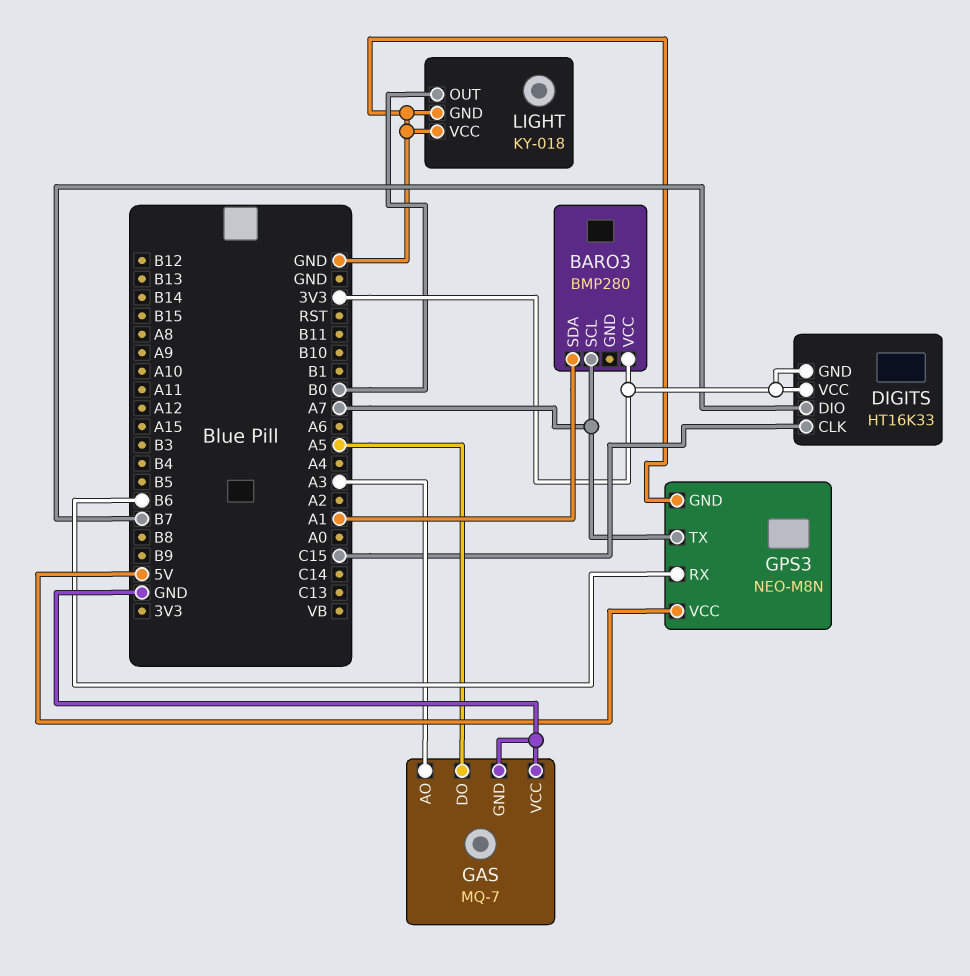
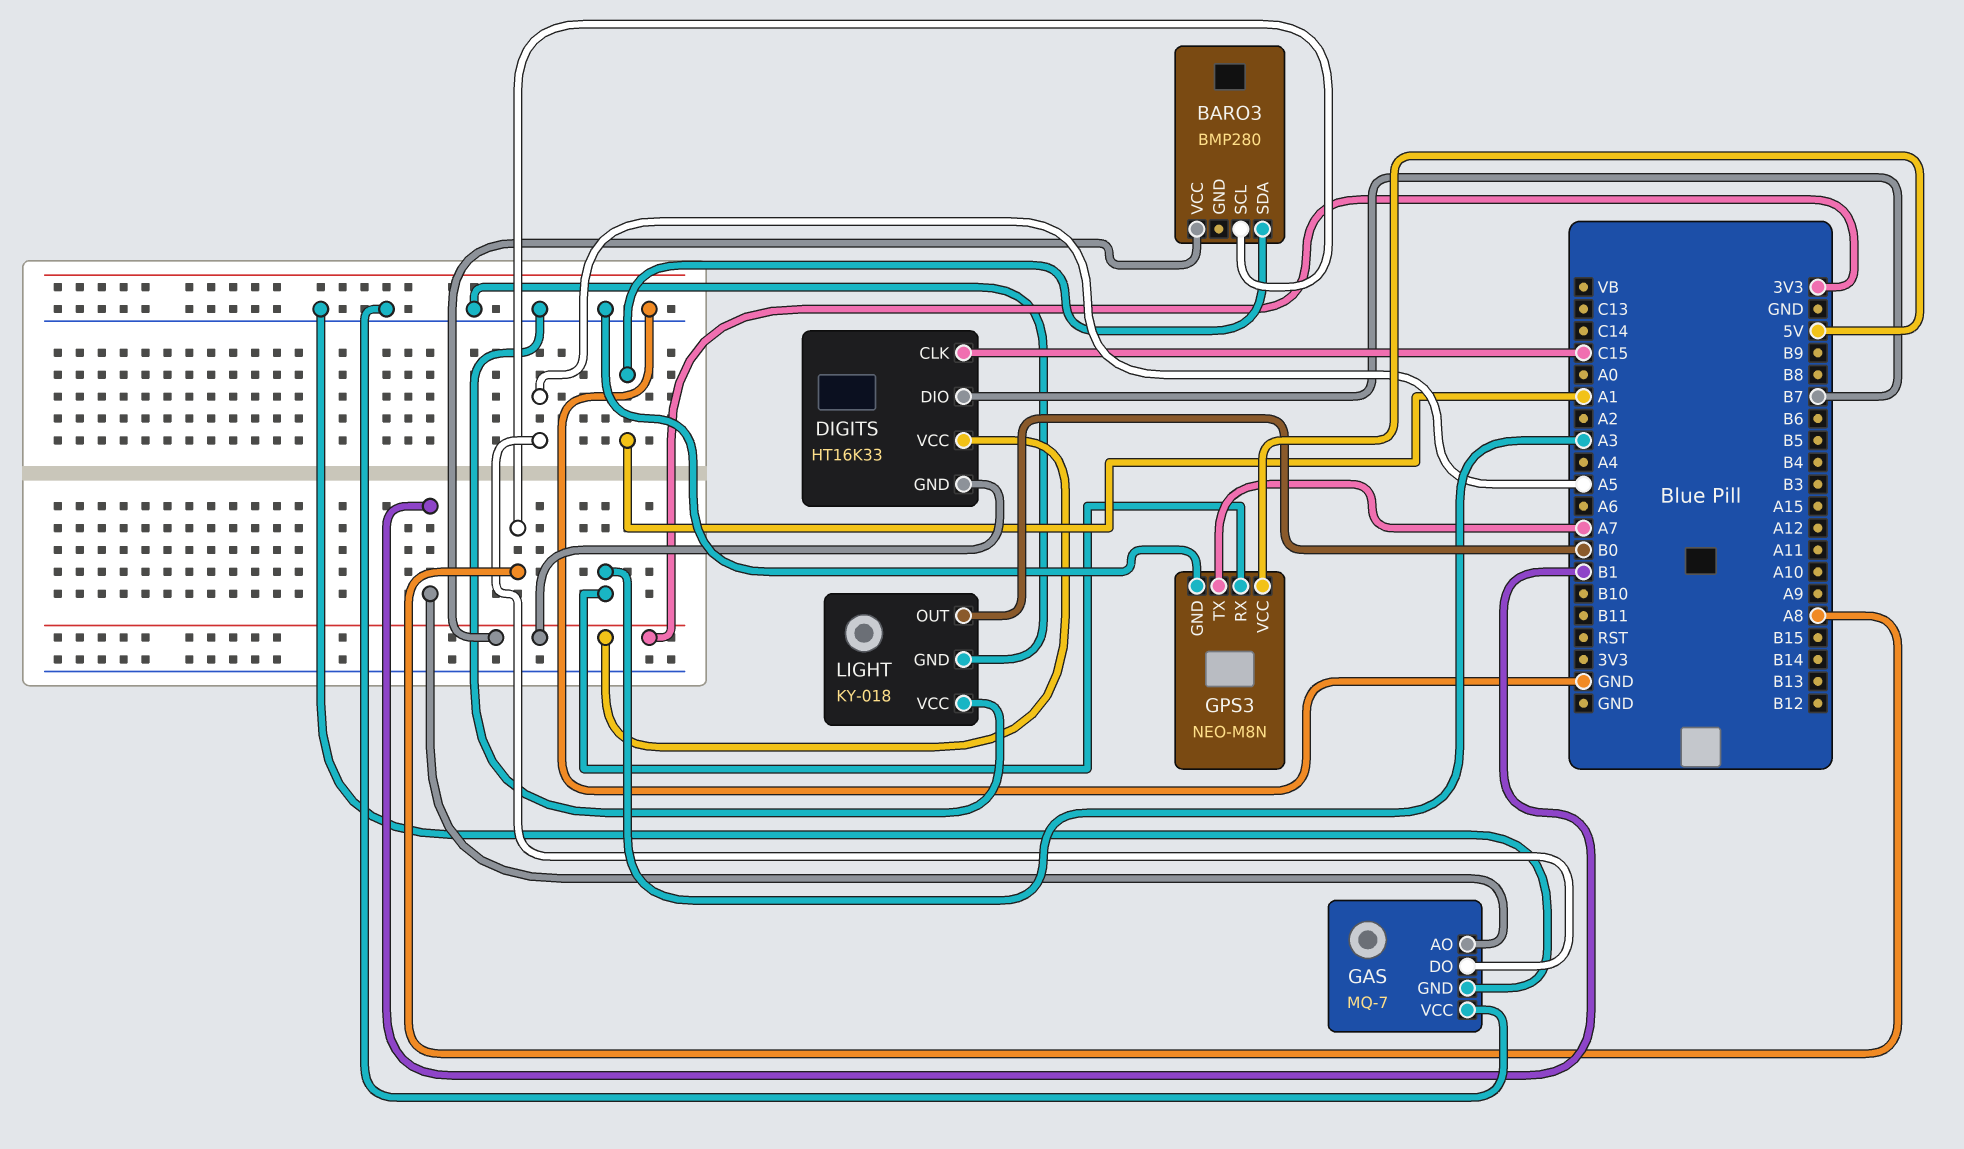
BARO3 pin SCL: A7 -> A8
GAS pin AO: A3 -> B1
GPS3 pin RX: B6 -> A3

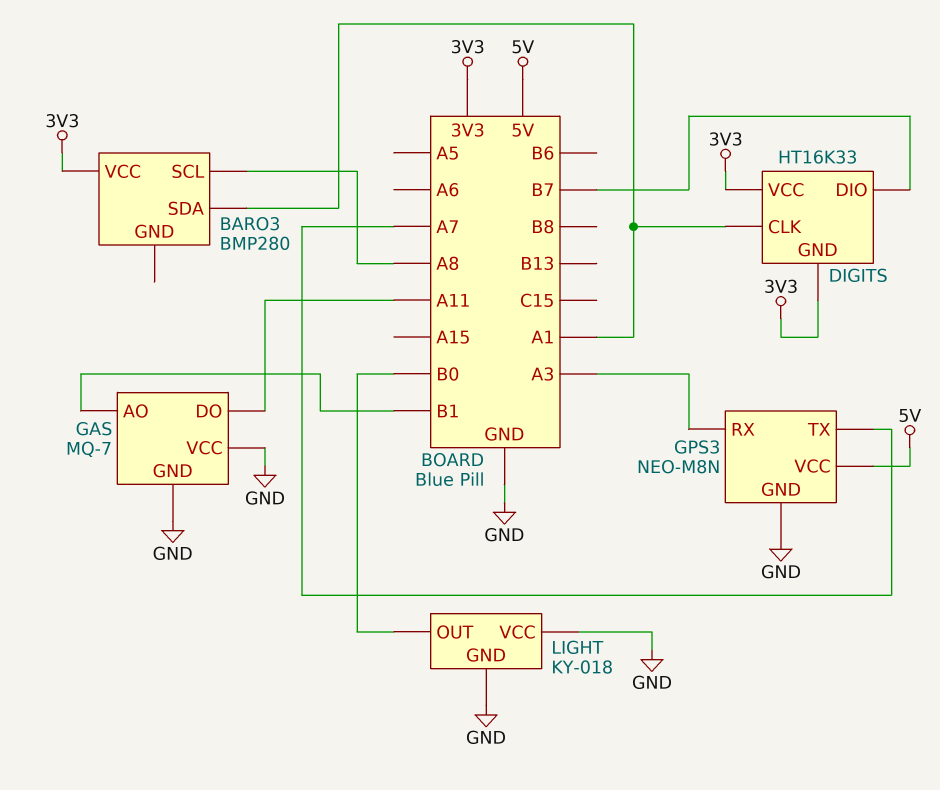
DIGITS pin CLK: C15 -> A1
GAS pin DO: A5 -> A11

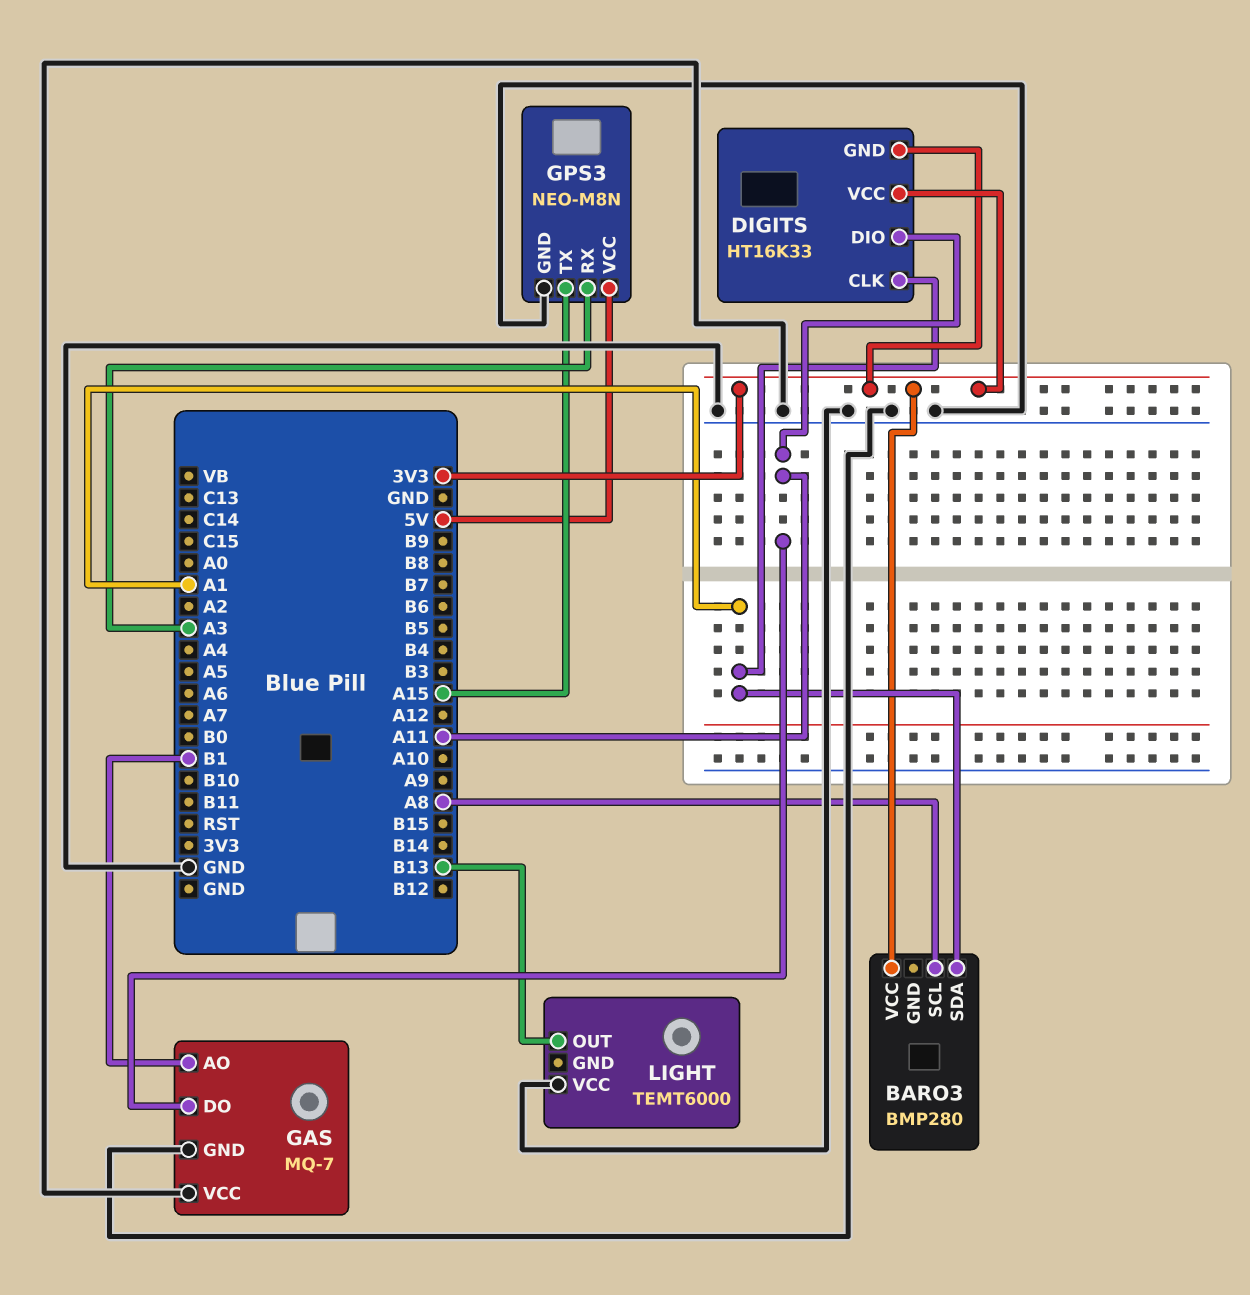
DIGITS pin DIO: B7 -> A11
GPS3 pin TX: A7 -> A15
LIGHT: KY-018 -> TEMT6000
LIGHT pin GND: GND -> none
LIGHT pin OUT: B0 -> B13

